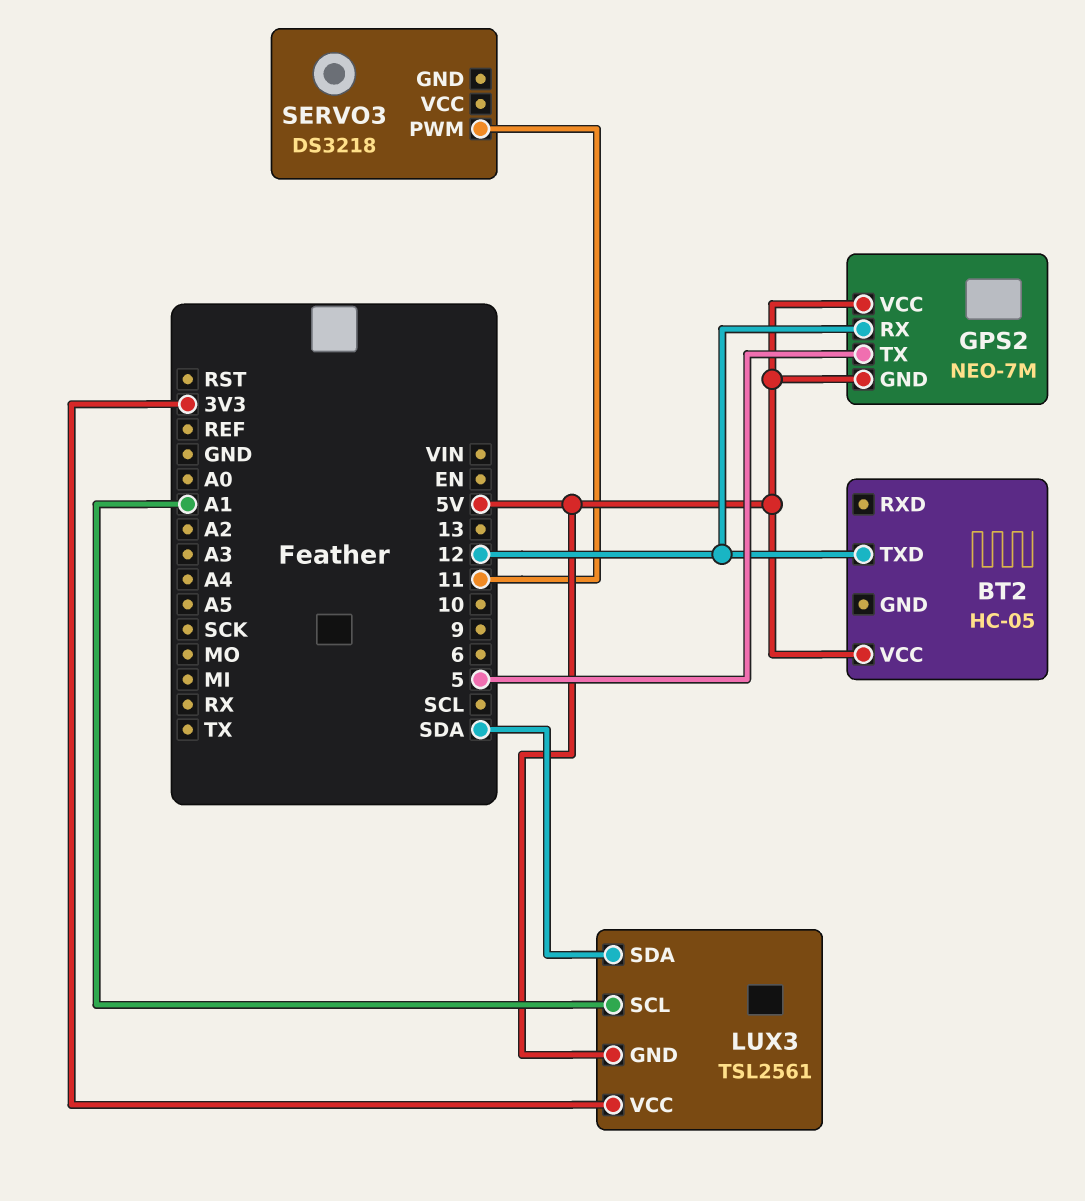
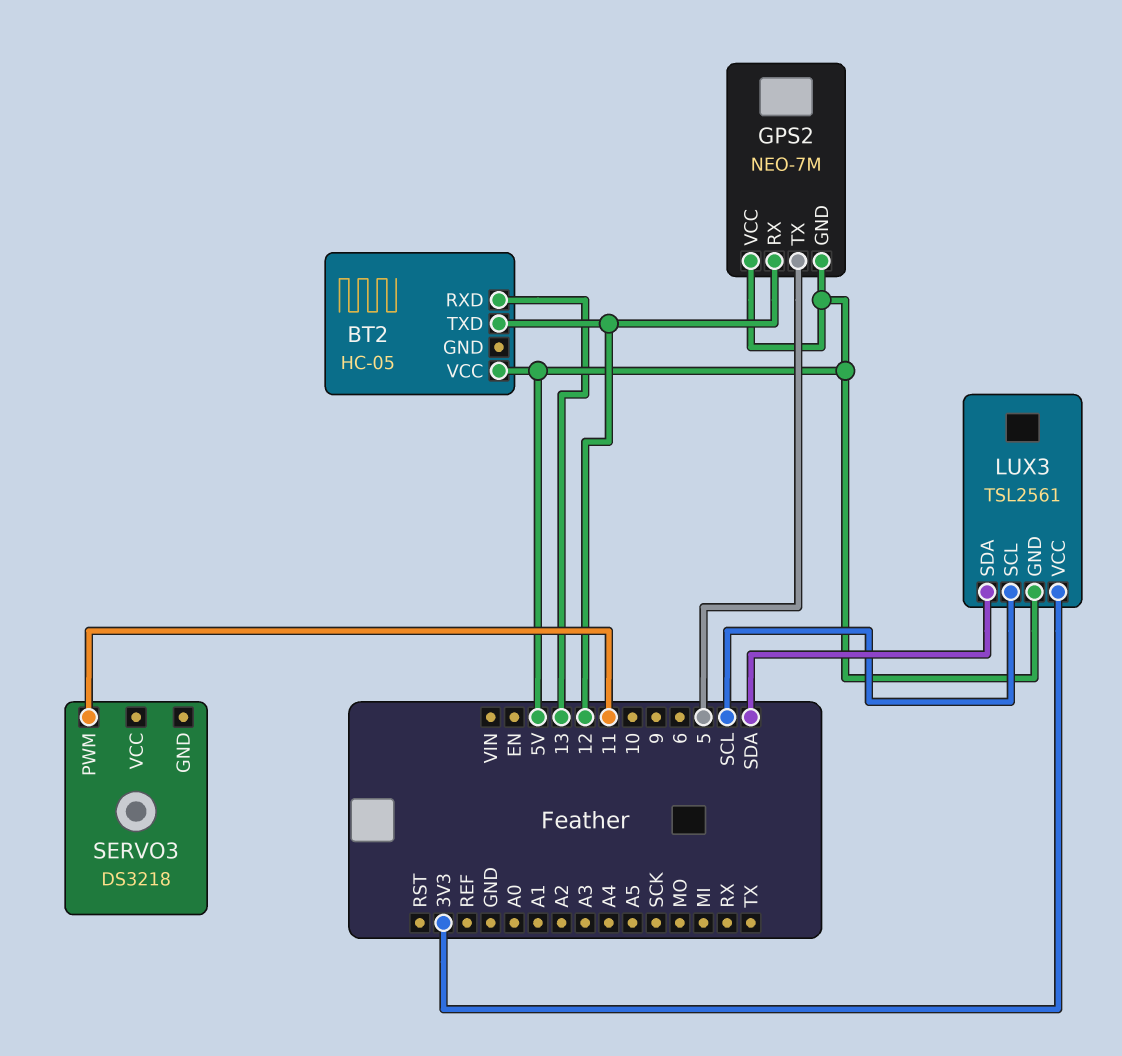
BT2 pin RXD: none -> 13
LUX3 pin SCL: A1 -> SCL

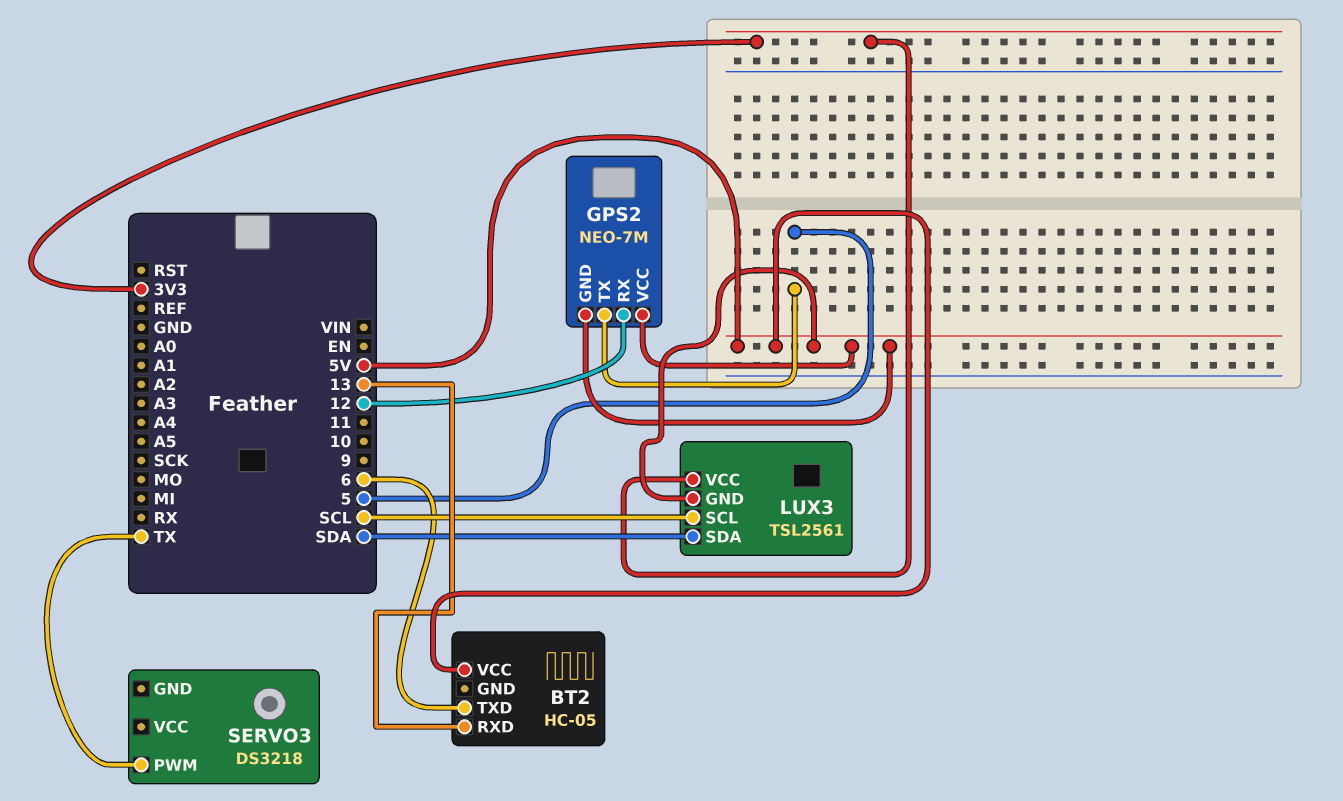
BT2 pin TXD: 12 -> 6
SERVO3 pin PWM: 11 -> TX

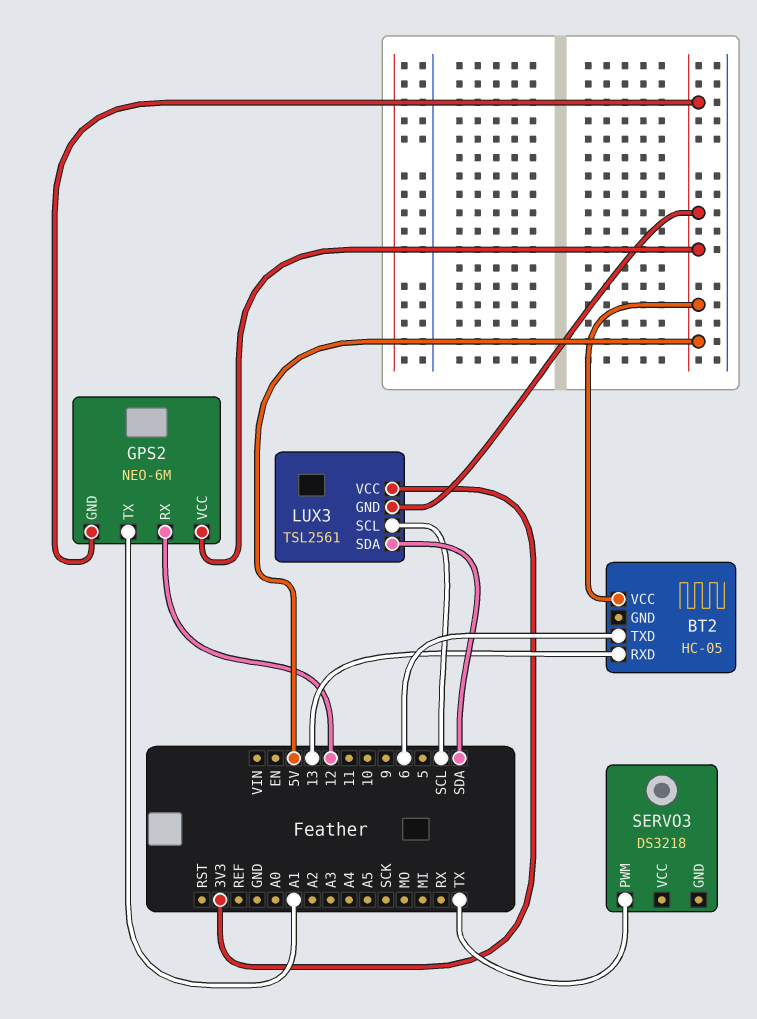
GPS2: NEO-7M -> NEO-6M
GPS2 pin TX: 5 -> A1

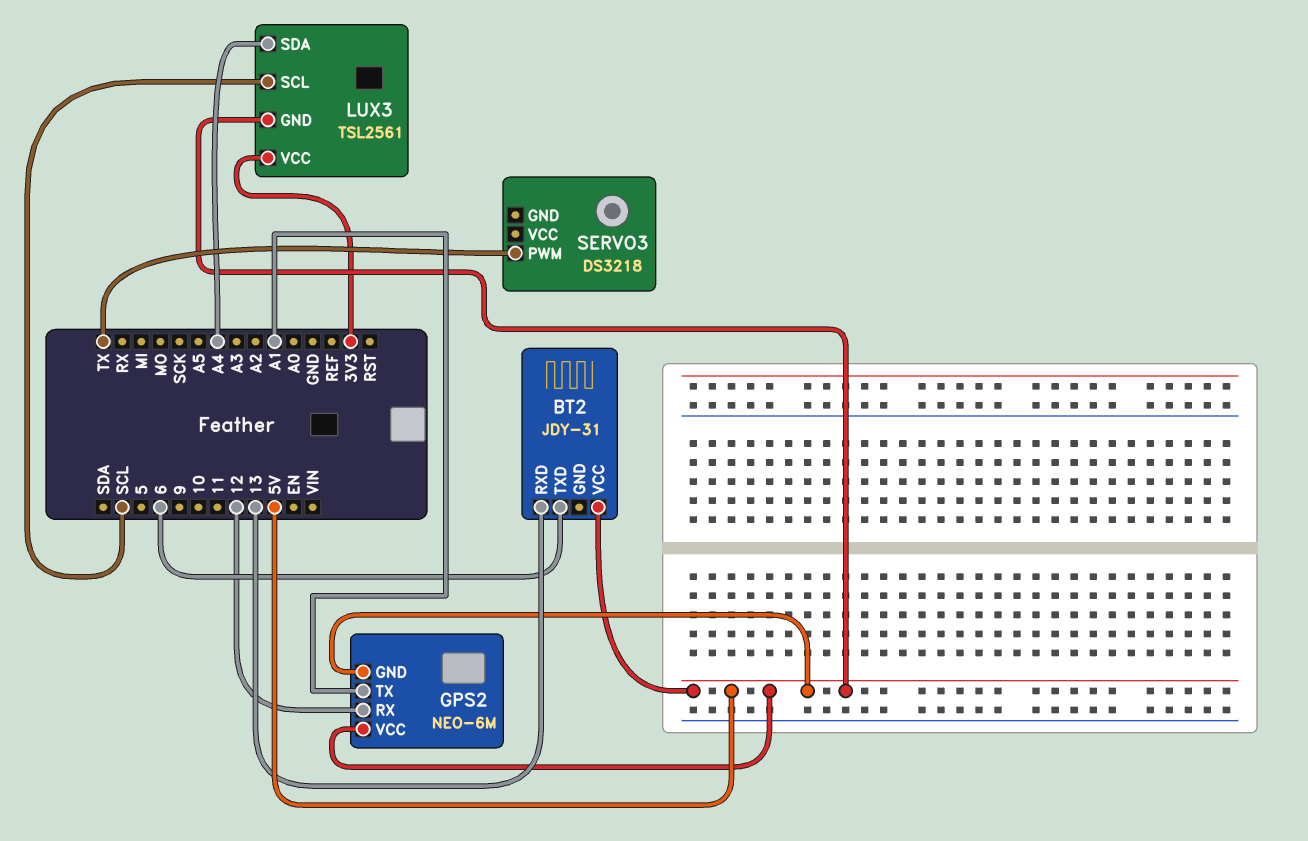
BT2: HC-05 -> JDY-31
LUX3 pin SDA: SDA -> A4

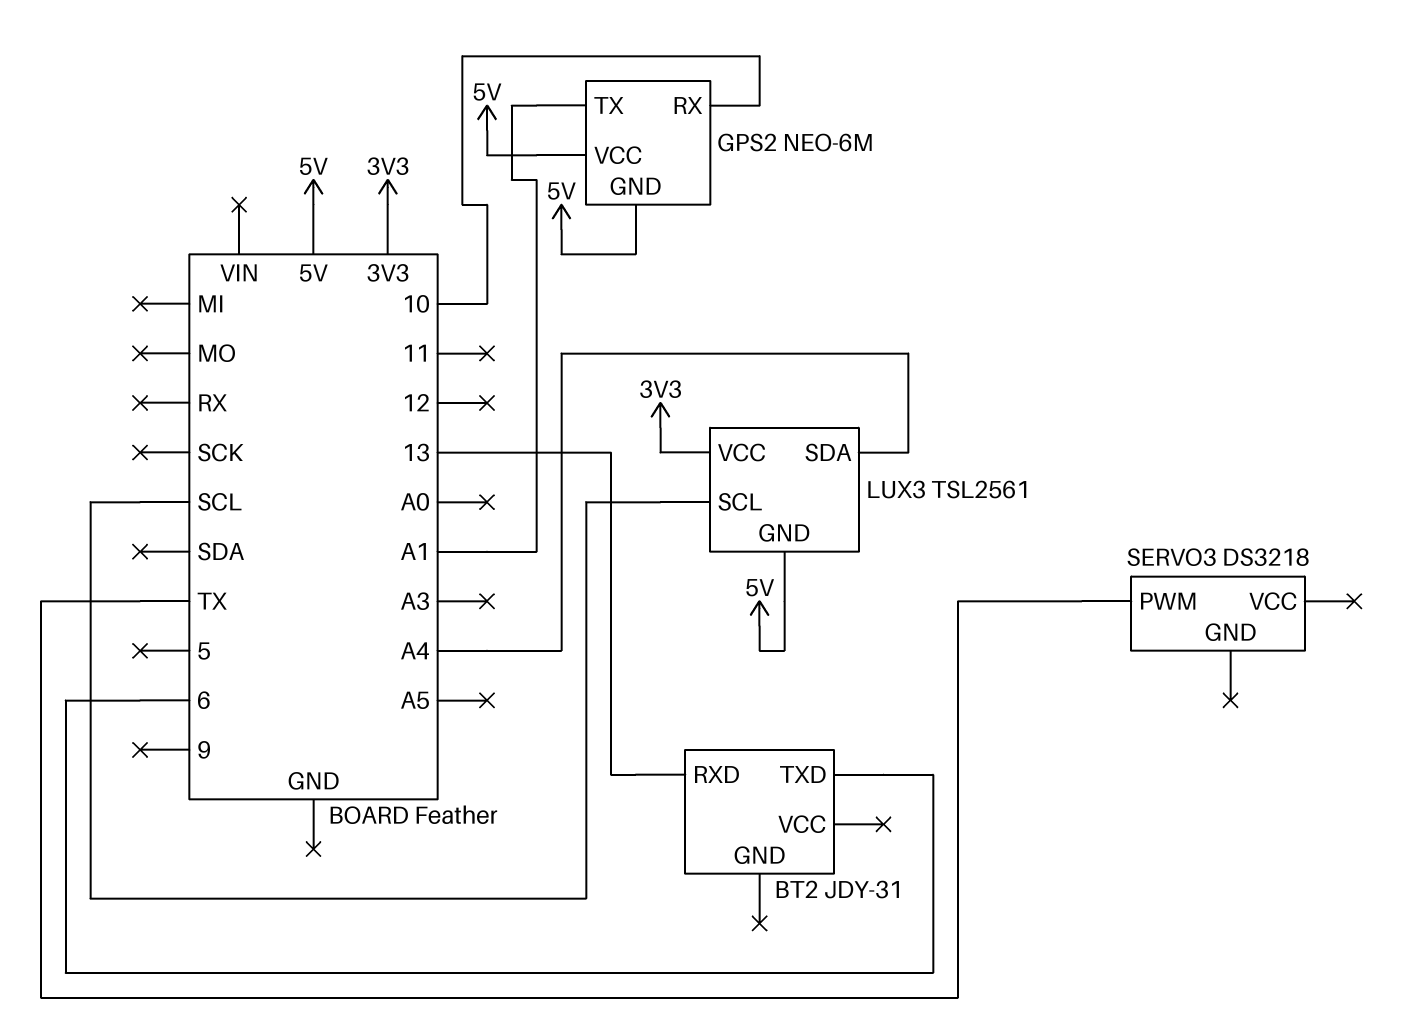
BT2 pin VCC: 5V -> none
GPS2 pin RX: 12 -> 10

